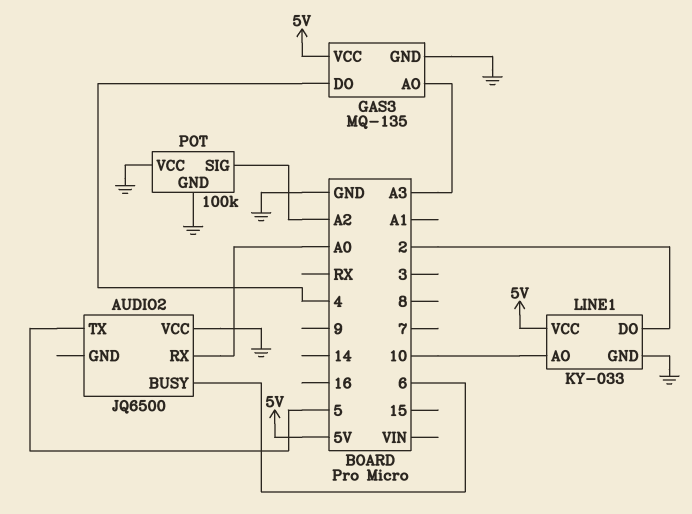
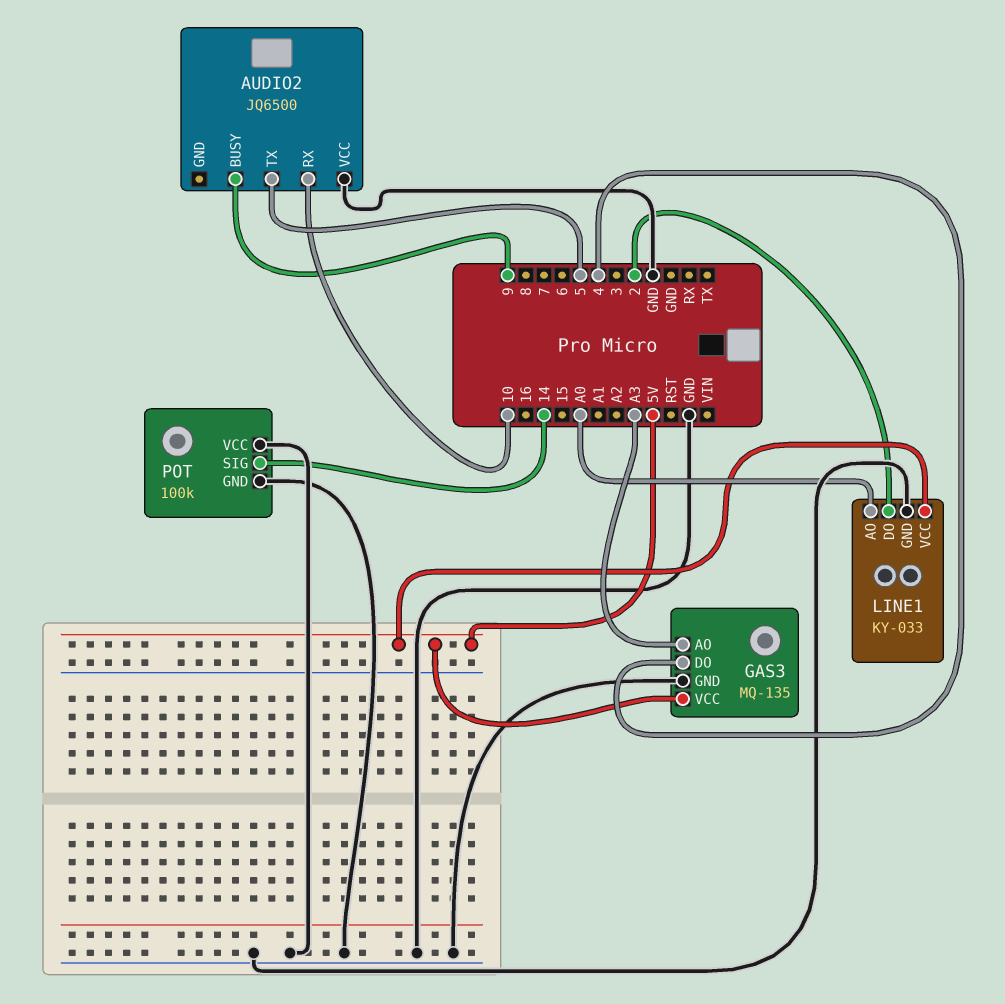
AUDIO2 pin BUSY: 6 -> 9
AUDIO2 pin RX: A0 -> 10
LINE1 pin AO: 10 -> A0
POT pin SIG: A2 -> 14

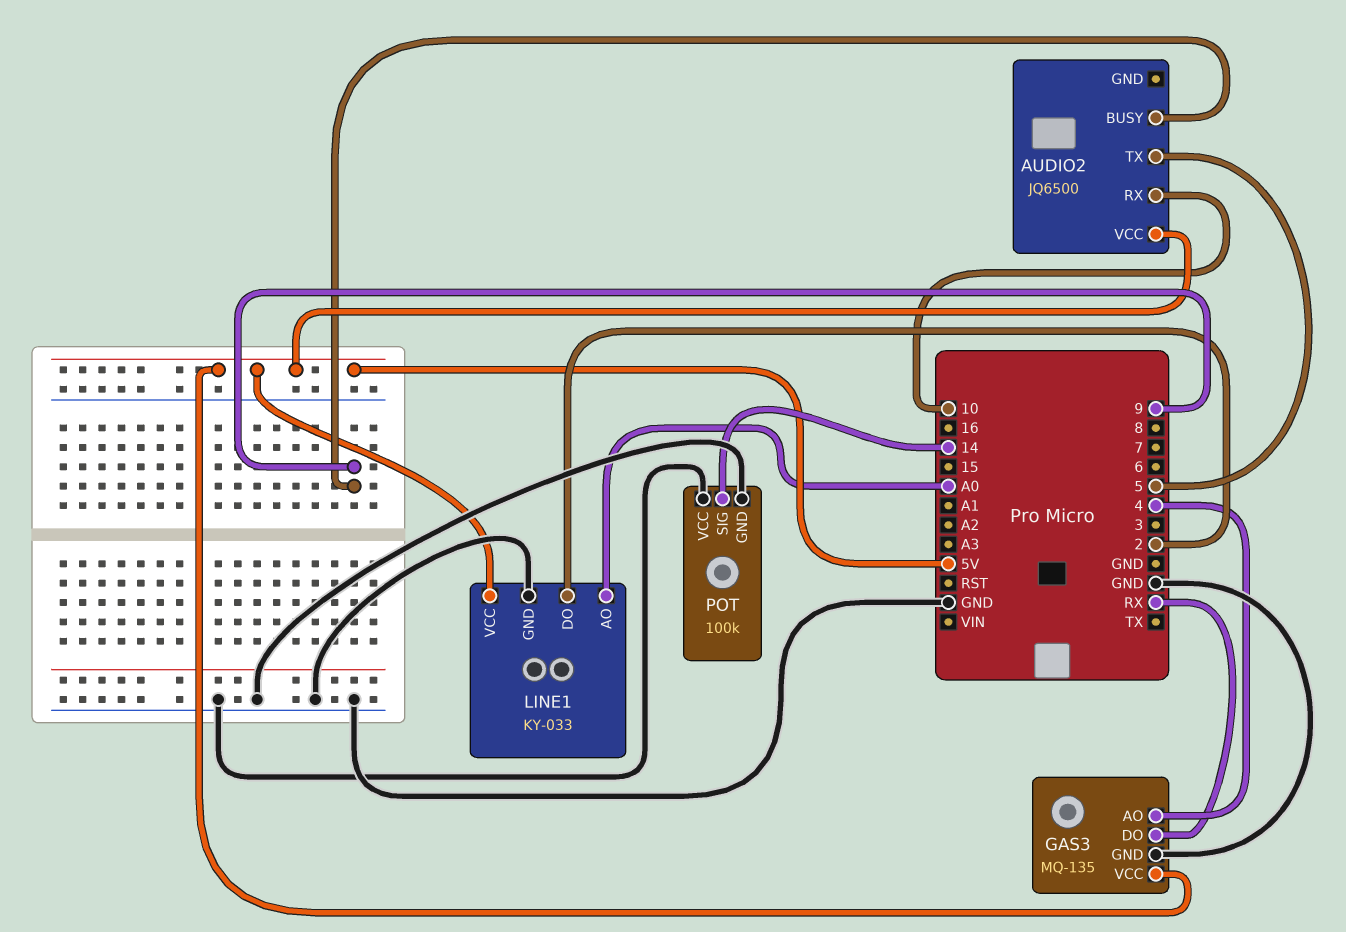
AUDIO2 pin VCC: GND -> 5V
GAS3 pin AO: A3 -> 4
GAS3 pin DO: 4 -> RX

